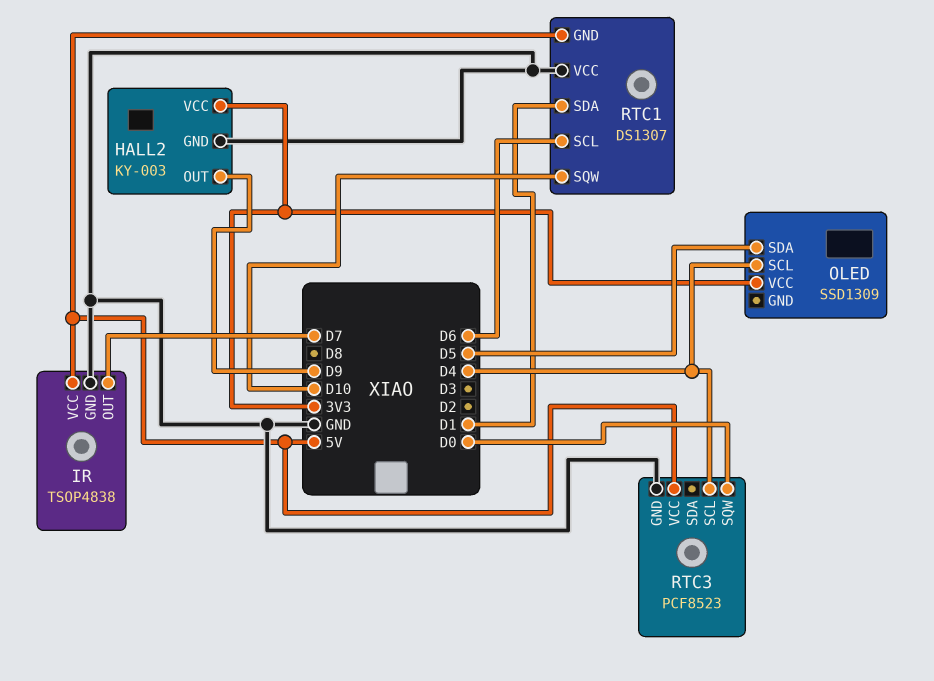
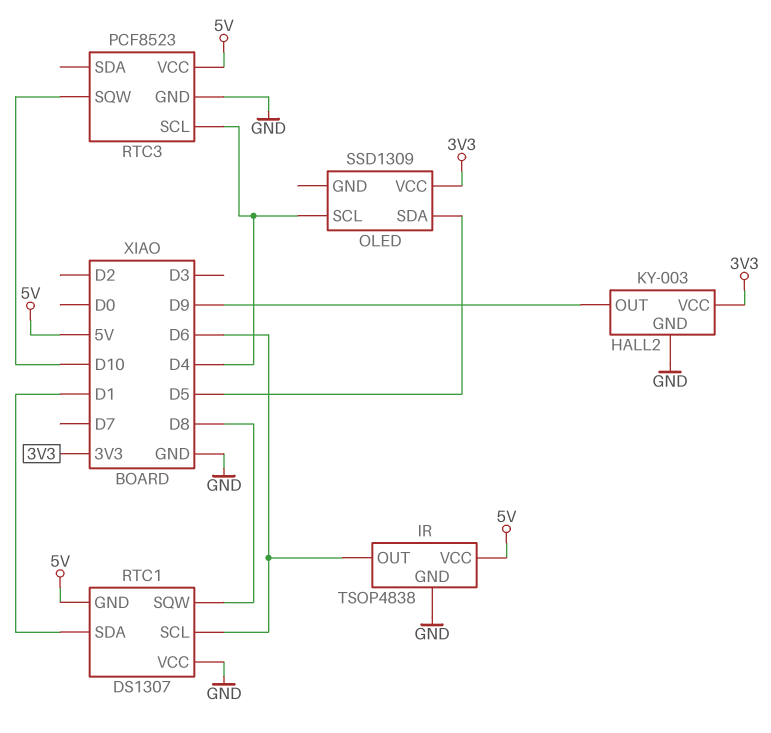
IR pin OUT: D7 -> D6
RTC1 pin SQW: D10 -> D8
RTC3 pin SQW: D0 -> D10

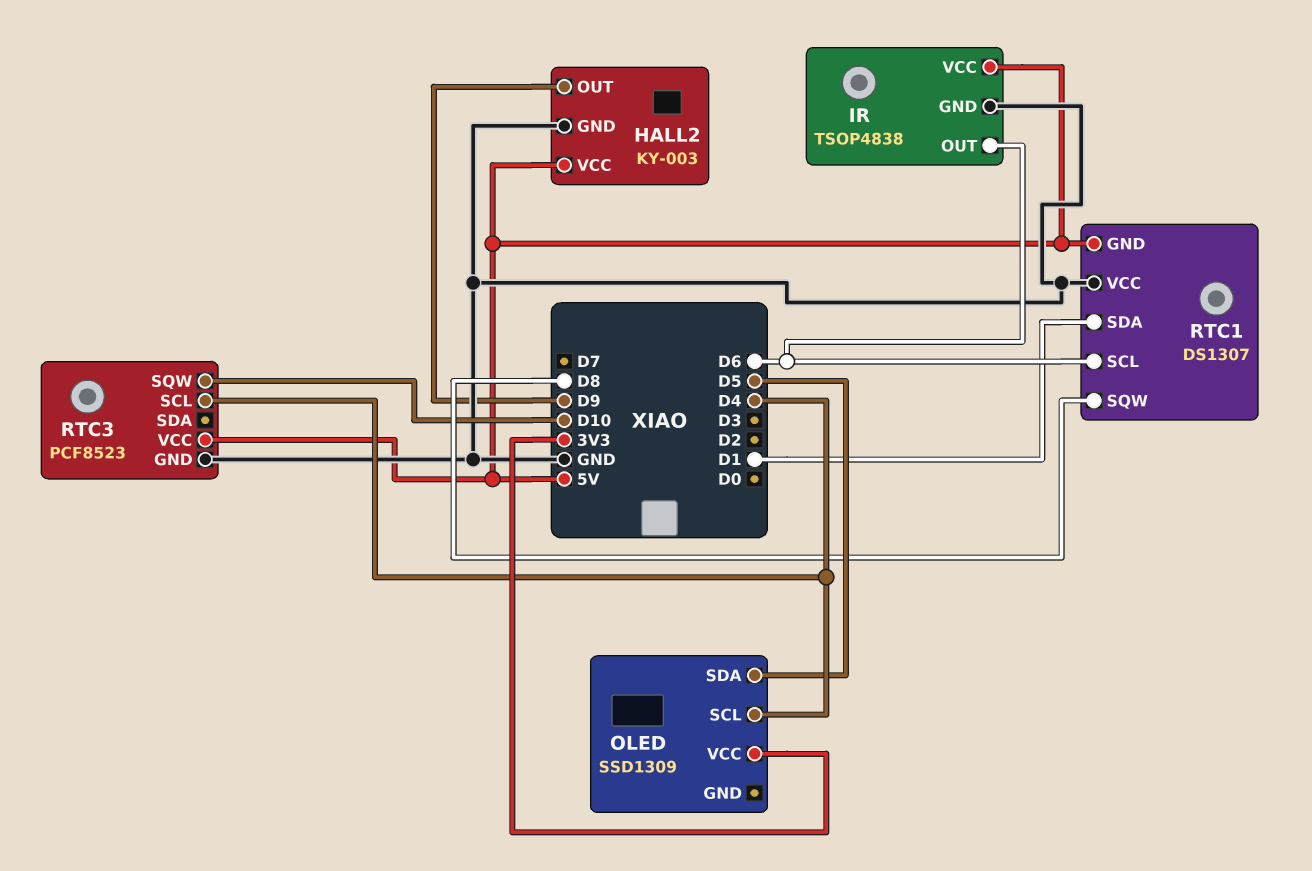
HALL2 pin VCC: 3V3 -> 5V

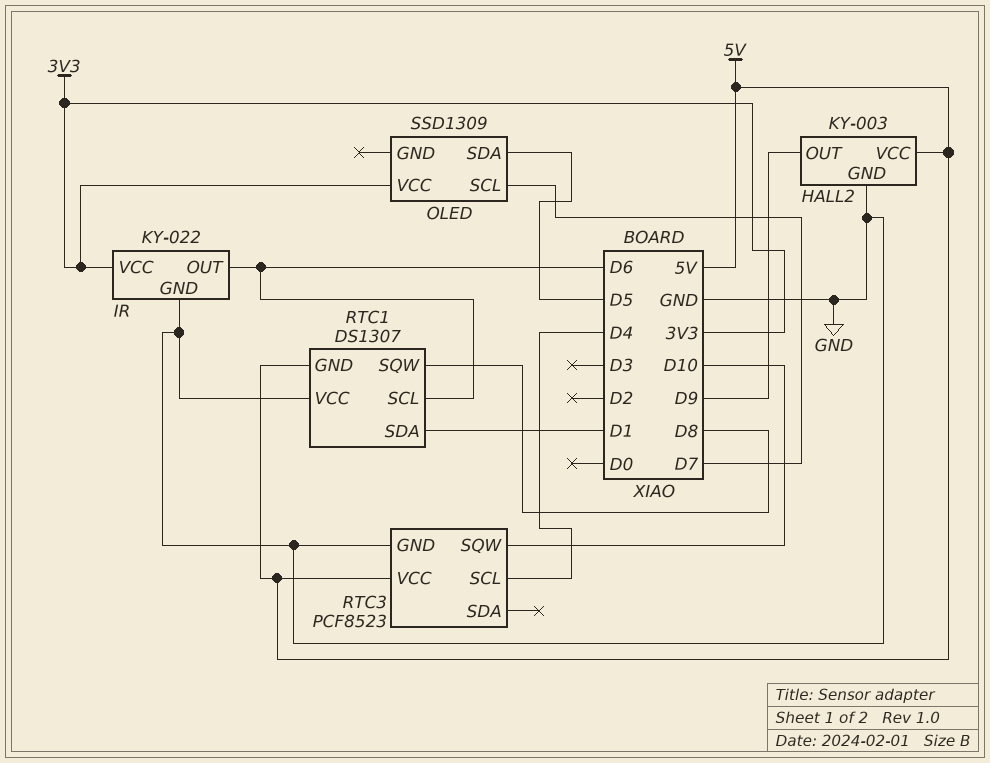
IR: TSOP4838 -> KY-022
IR pin VCC: 5V -> 3V3
OLED pin SCL: D4 -> D7

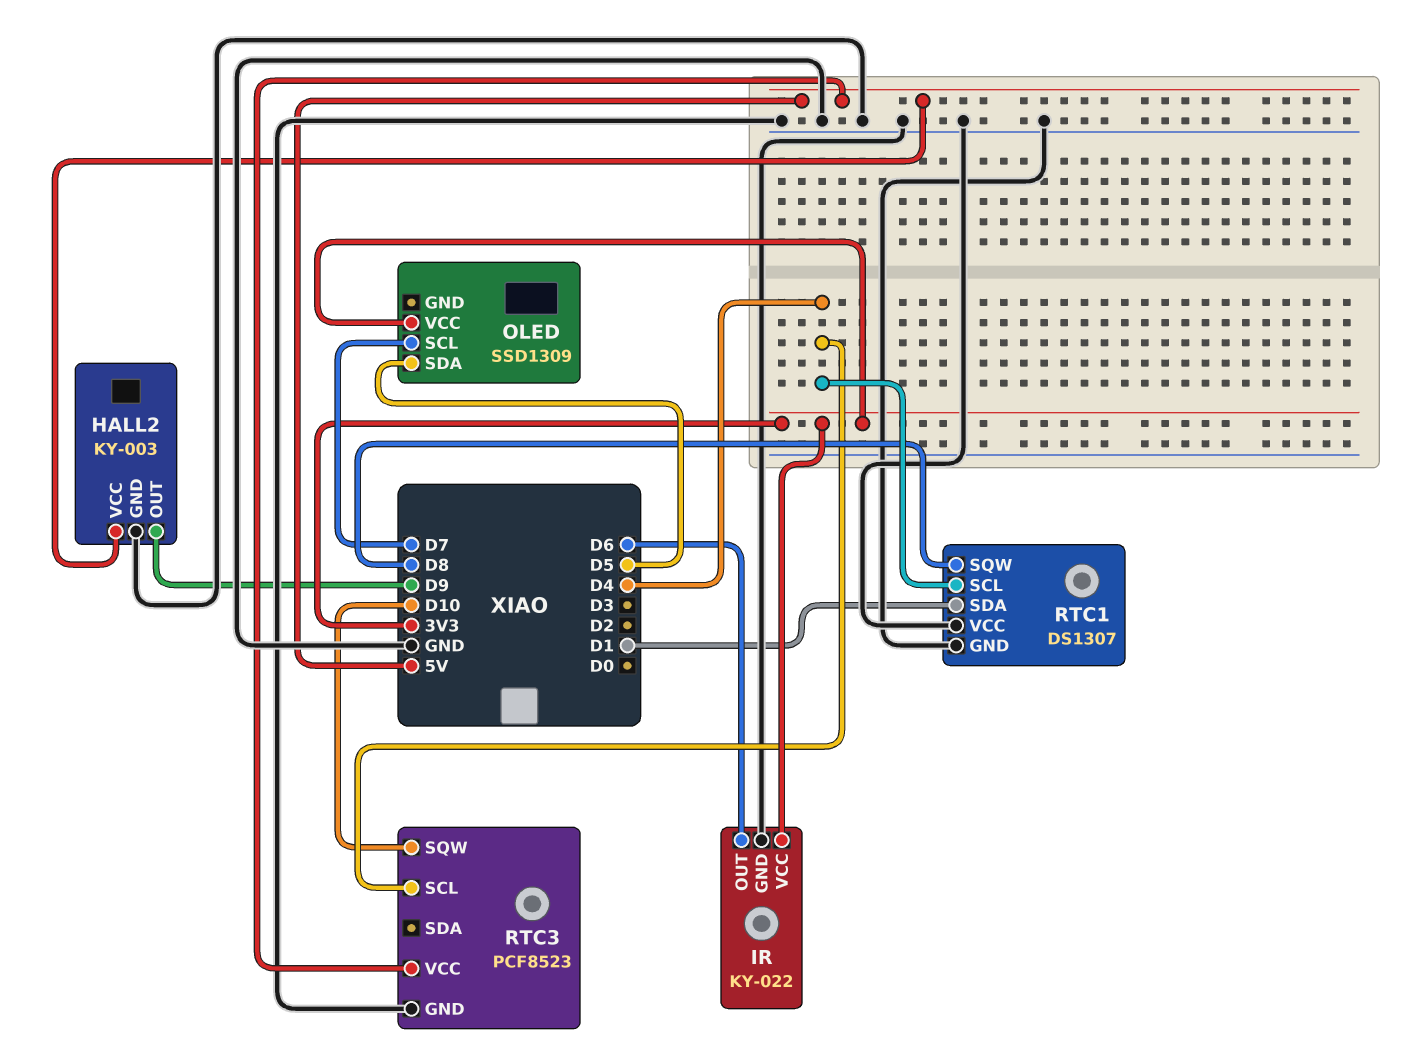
RTC1 pin GND: 5V -> GND
RTC1 pin SCL: D6 -> D4

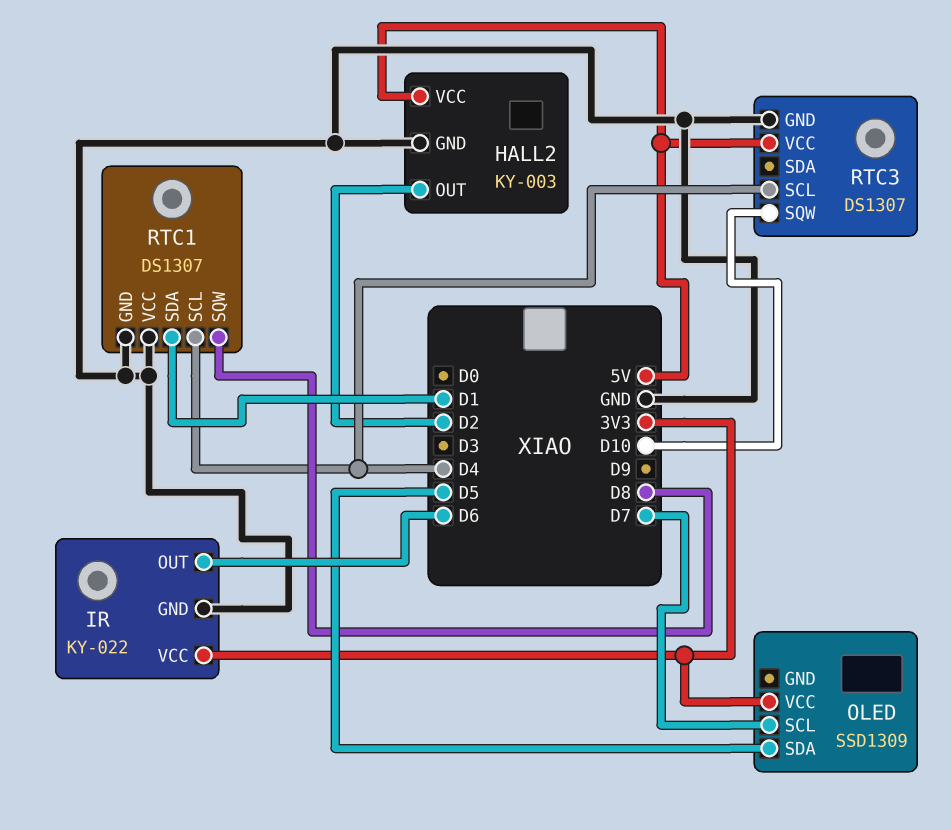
HALL2 pin OUT: D9 -> D2
RTC3: PCF8523 -> DS1307

